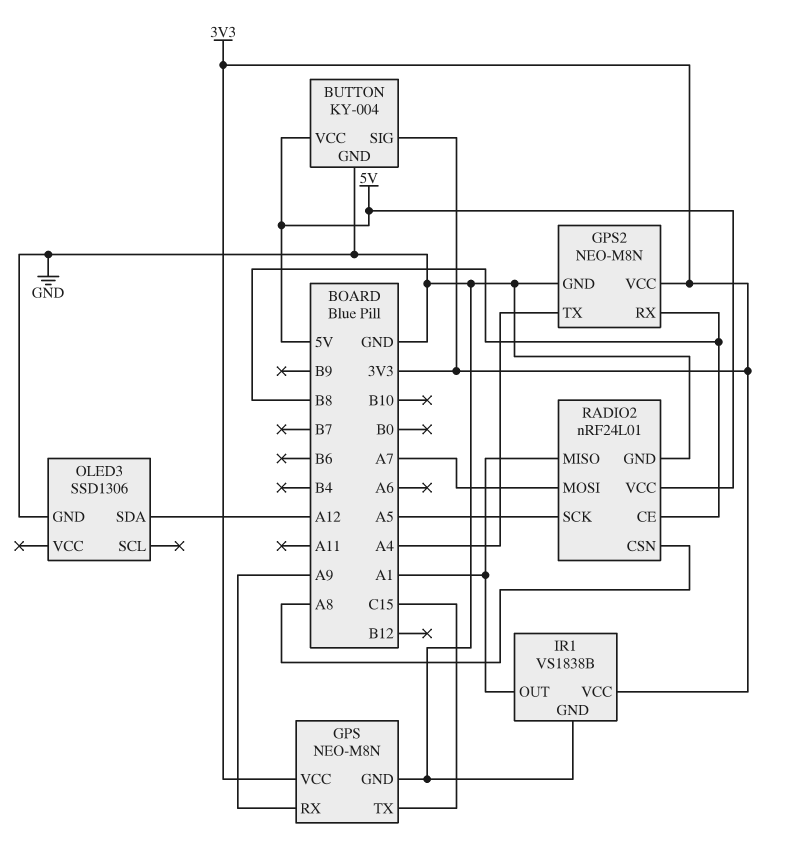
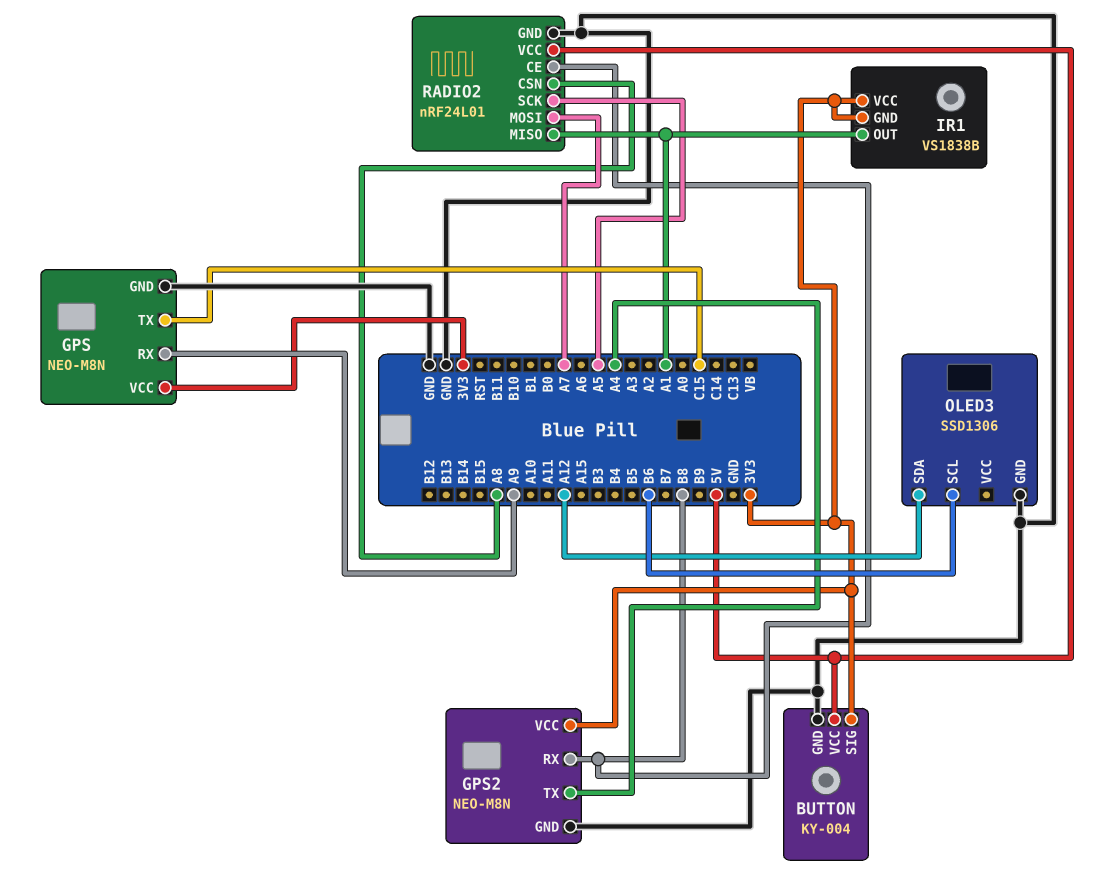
IR1 pin GND: GND -> 3V3
OLED3 pin SCL: none -> B6

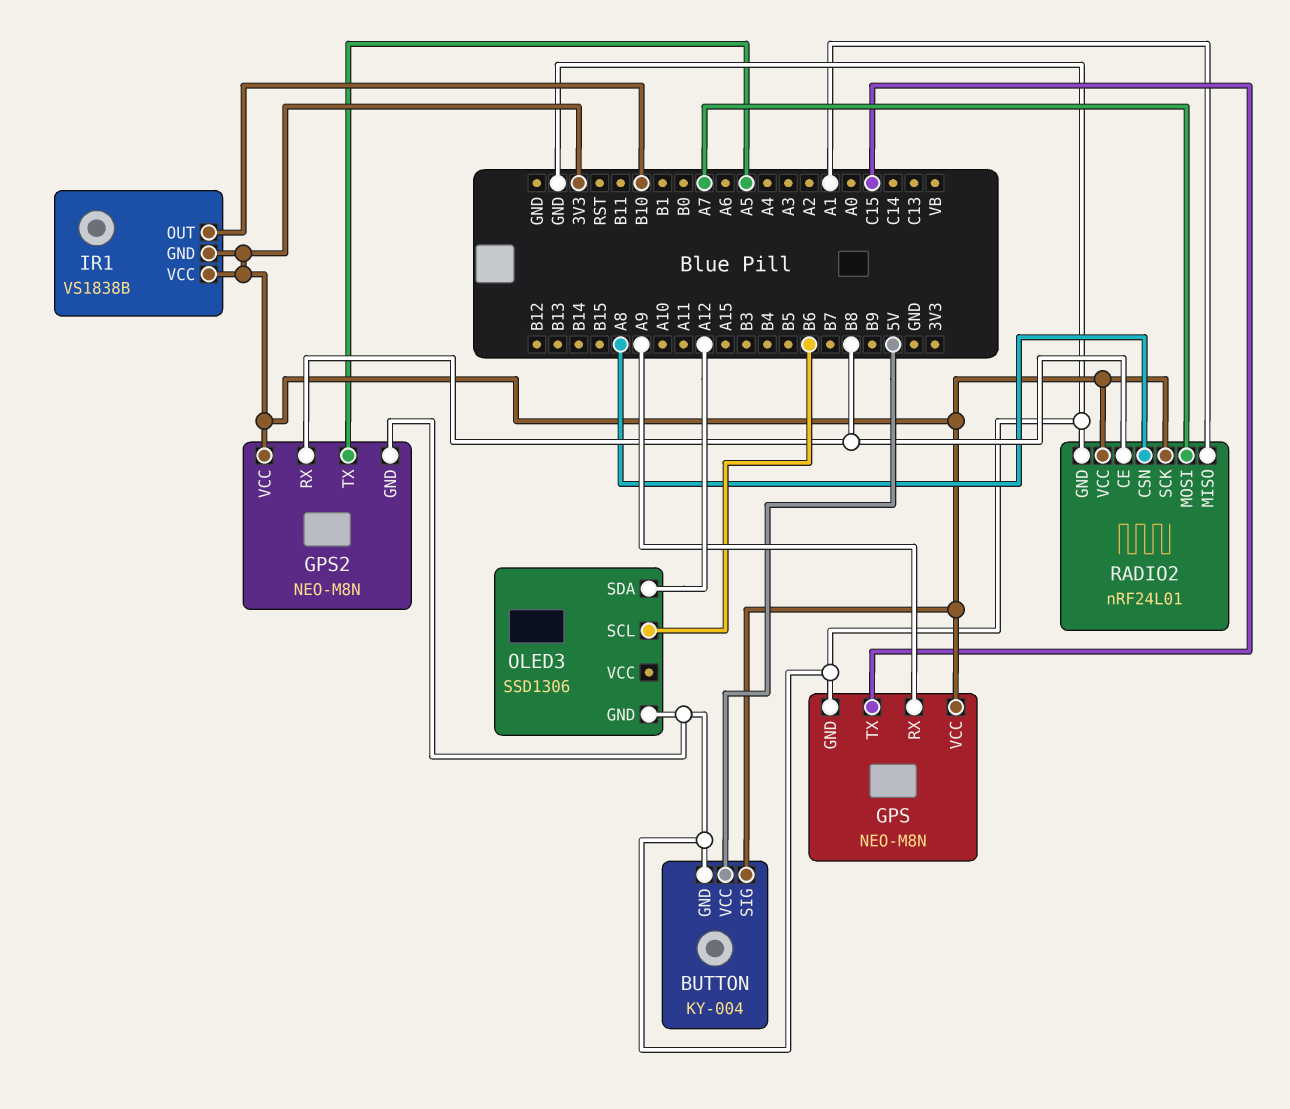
GPS2 pin TX: A4 -> A5
IR1 pin OUT: A1 -> B10
RADIO2 pin SCK: A5 -> 3V3
RADIO2 pin VCC: 5V -> 3V3

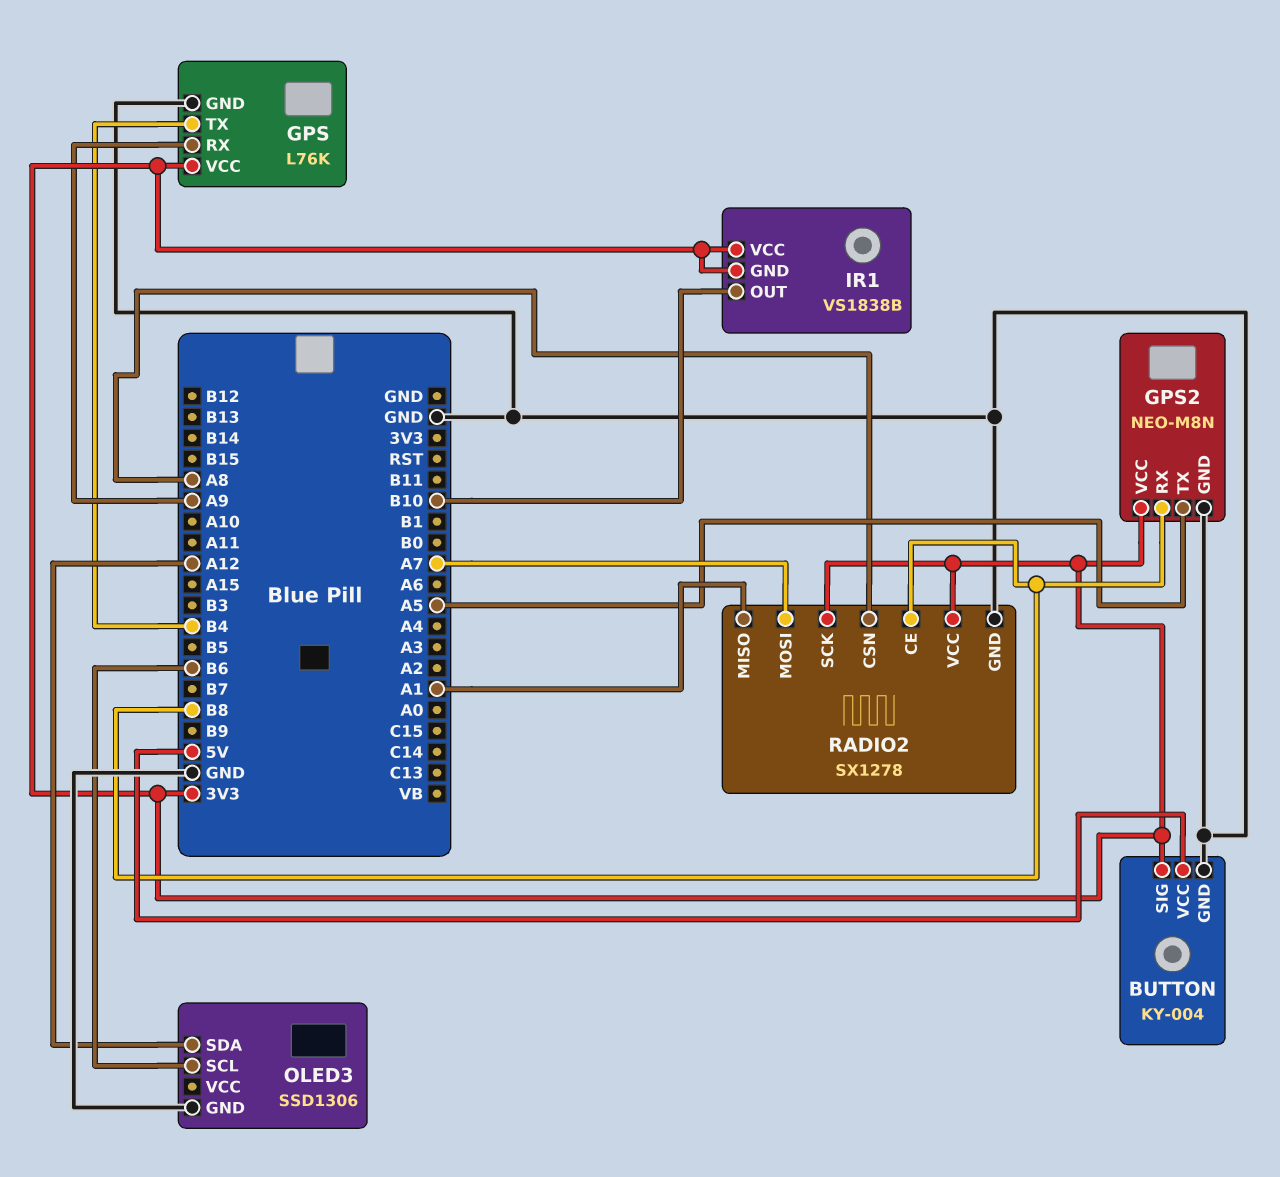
GPS: NEO-M8N -> L76K
GPS pin TX: C15 -> B4
RADIO2: nRF24L01 -> SX1278

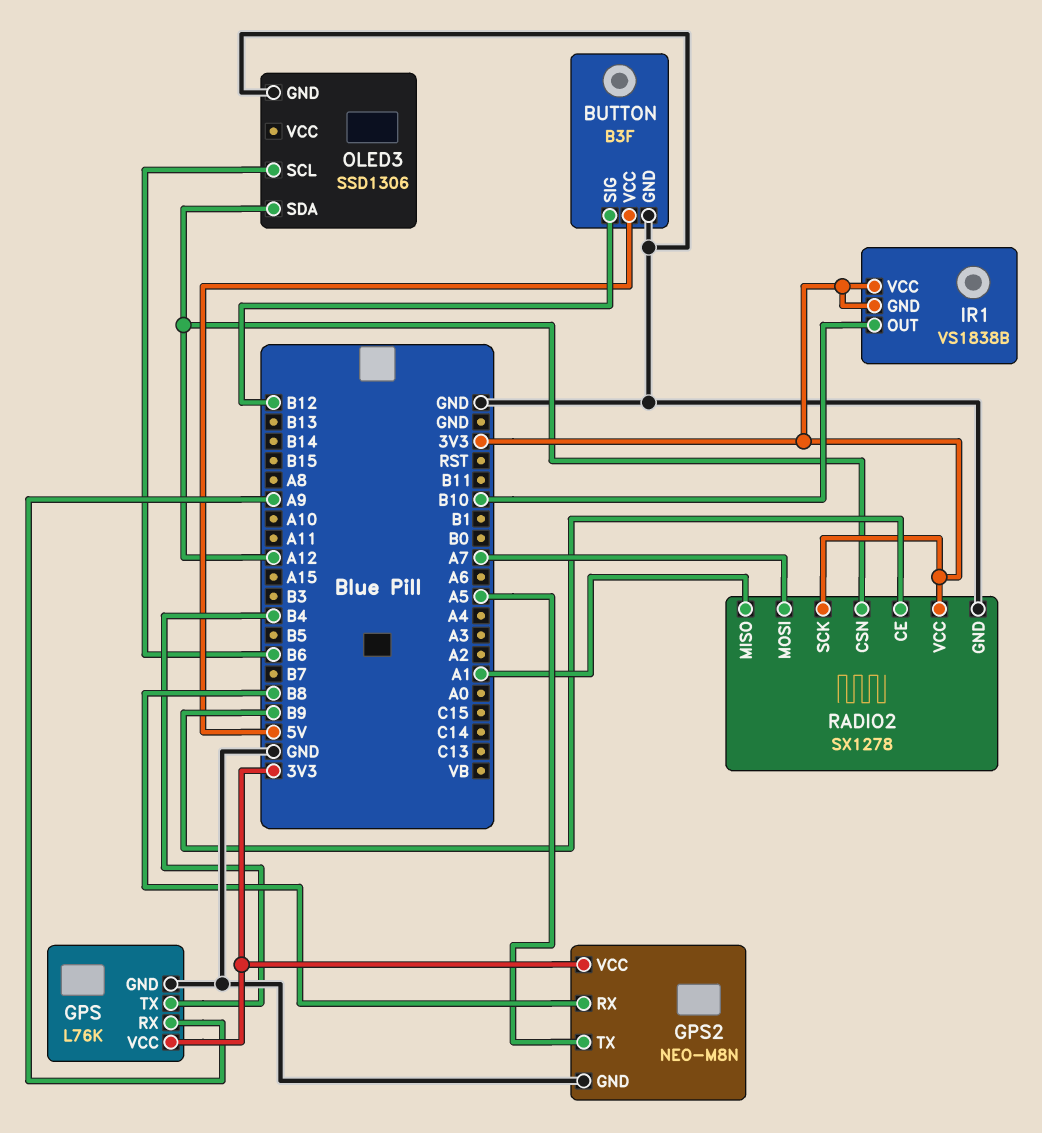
BUTTON: KY-004 -> B3F
BUTTON pin SIG: 3V3 -> B12
RADIO2 pin CE: B8 -> B9
RADIO2 pin CSN: A8 -> A12

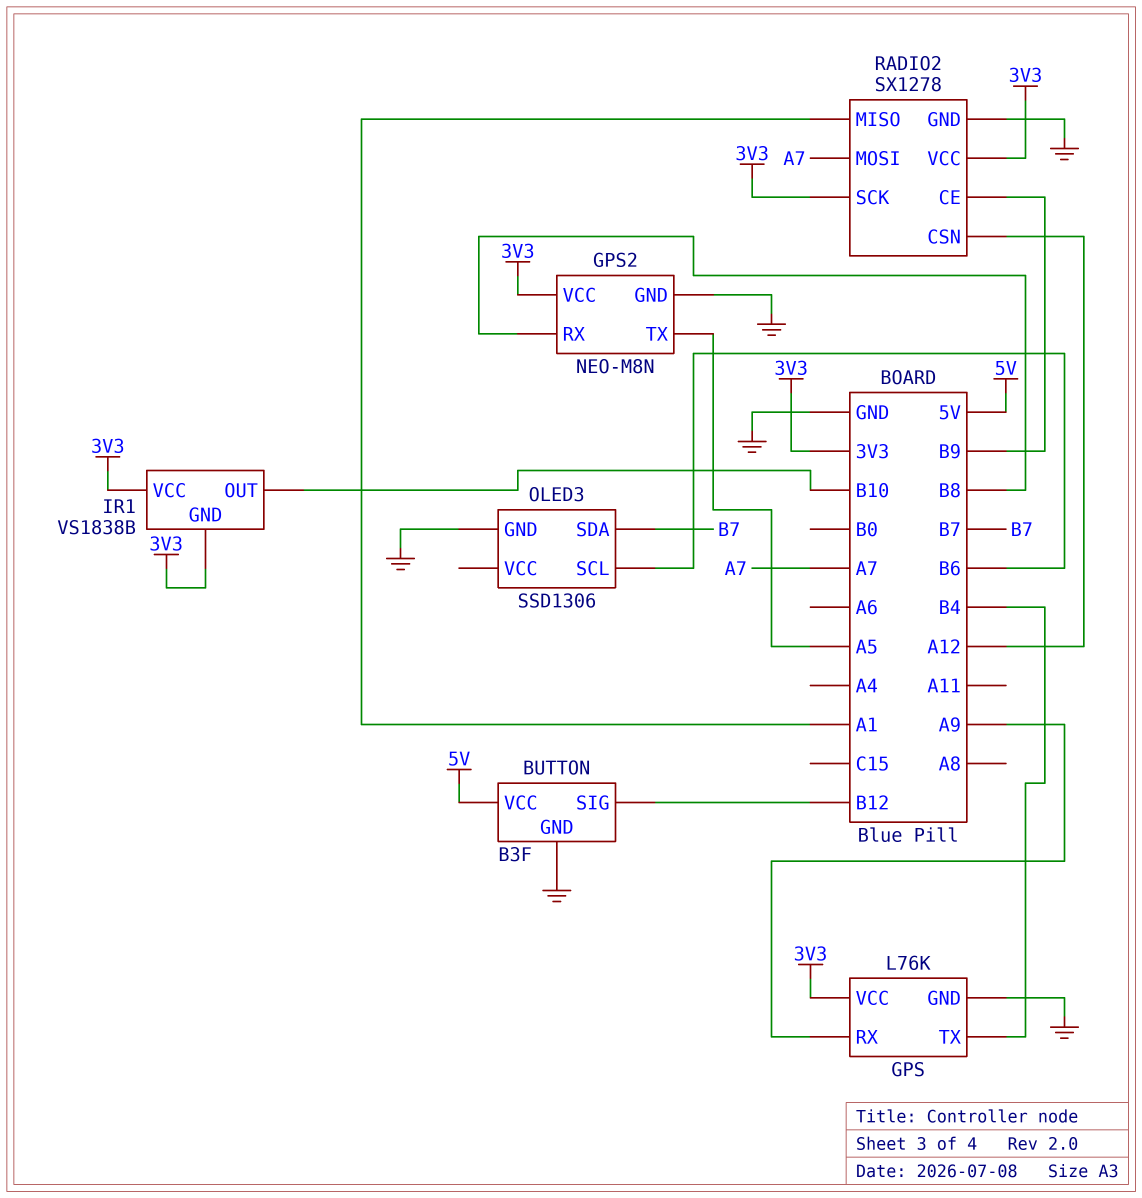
OLED3 pin SDA: A12 -> B7

